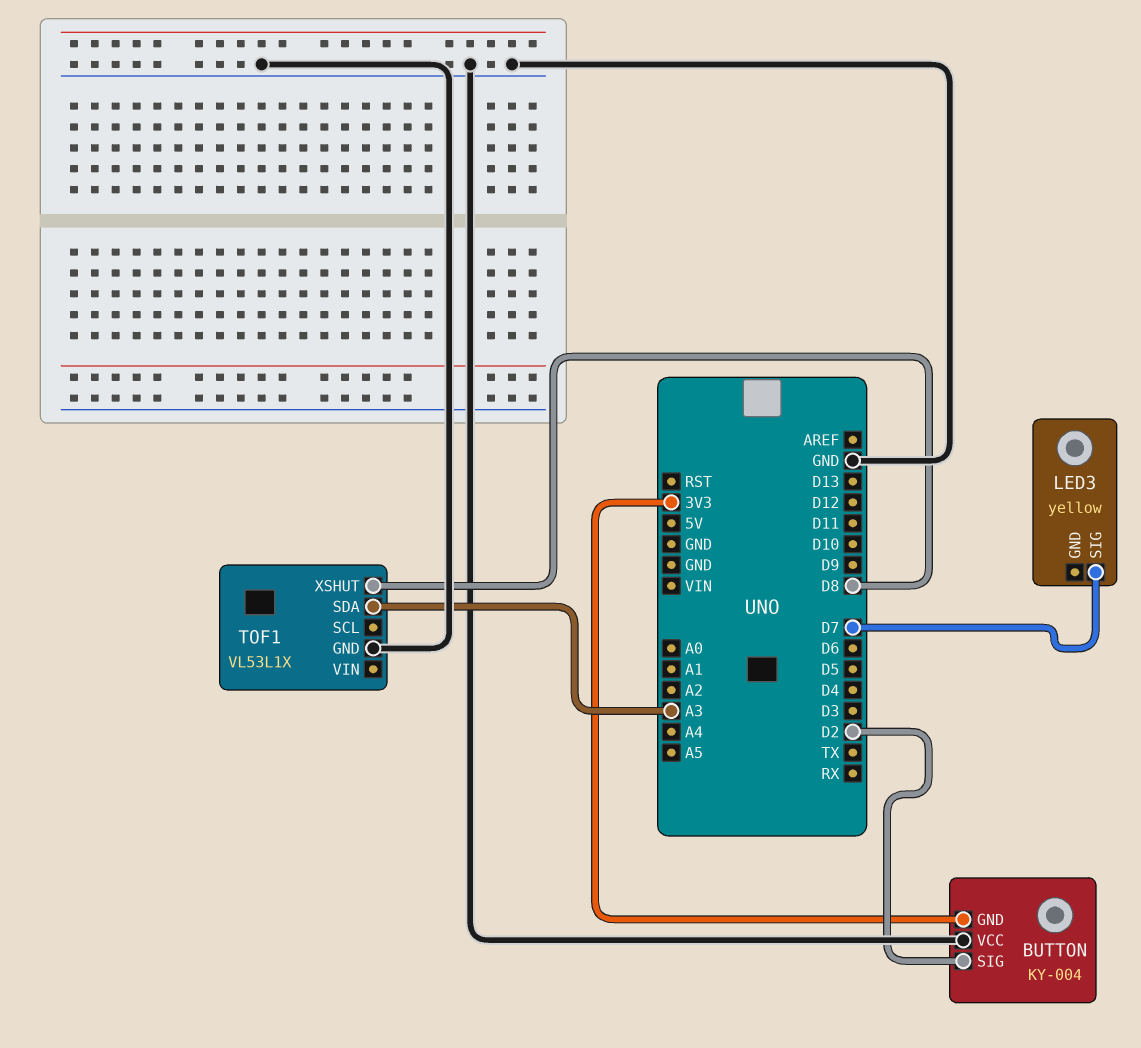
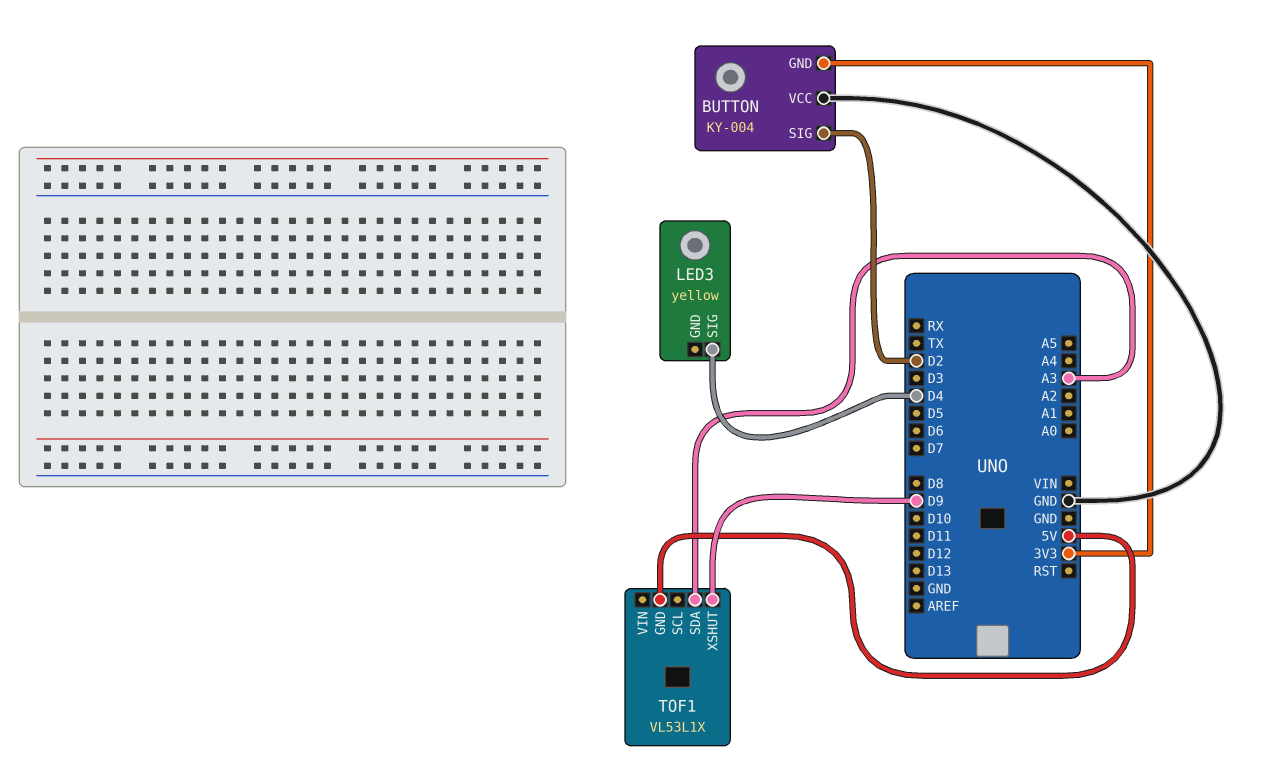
LED3 pin SIG: D7 -> D4
TOF1 pin GND: GND -> 5V
TOF1 pin XSHUT: D8 -> D9

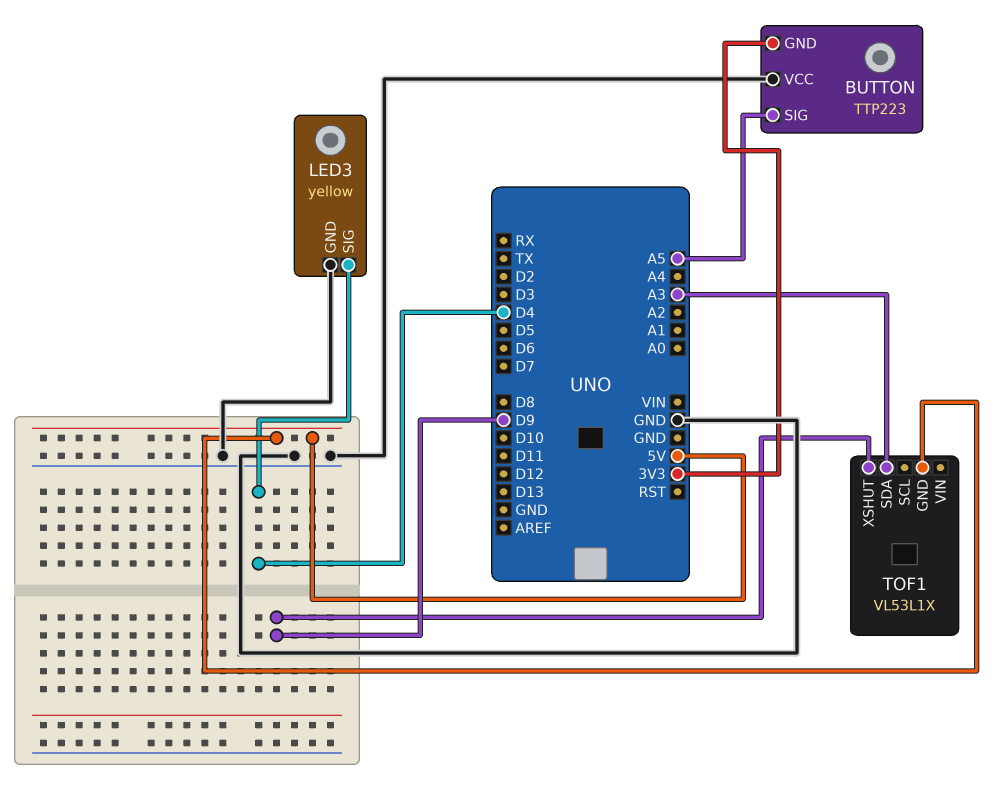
BUTTON: KY-004 -> TTP223
BUTTON pin SIG: D2 -> A5
LED3 pin GND: none -> GND

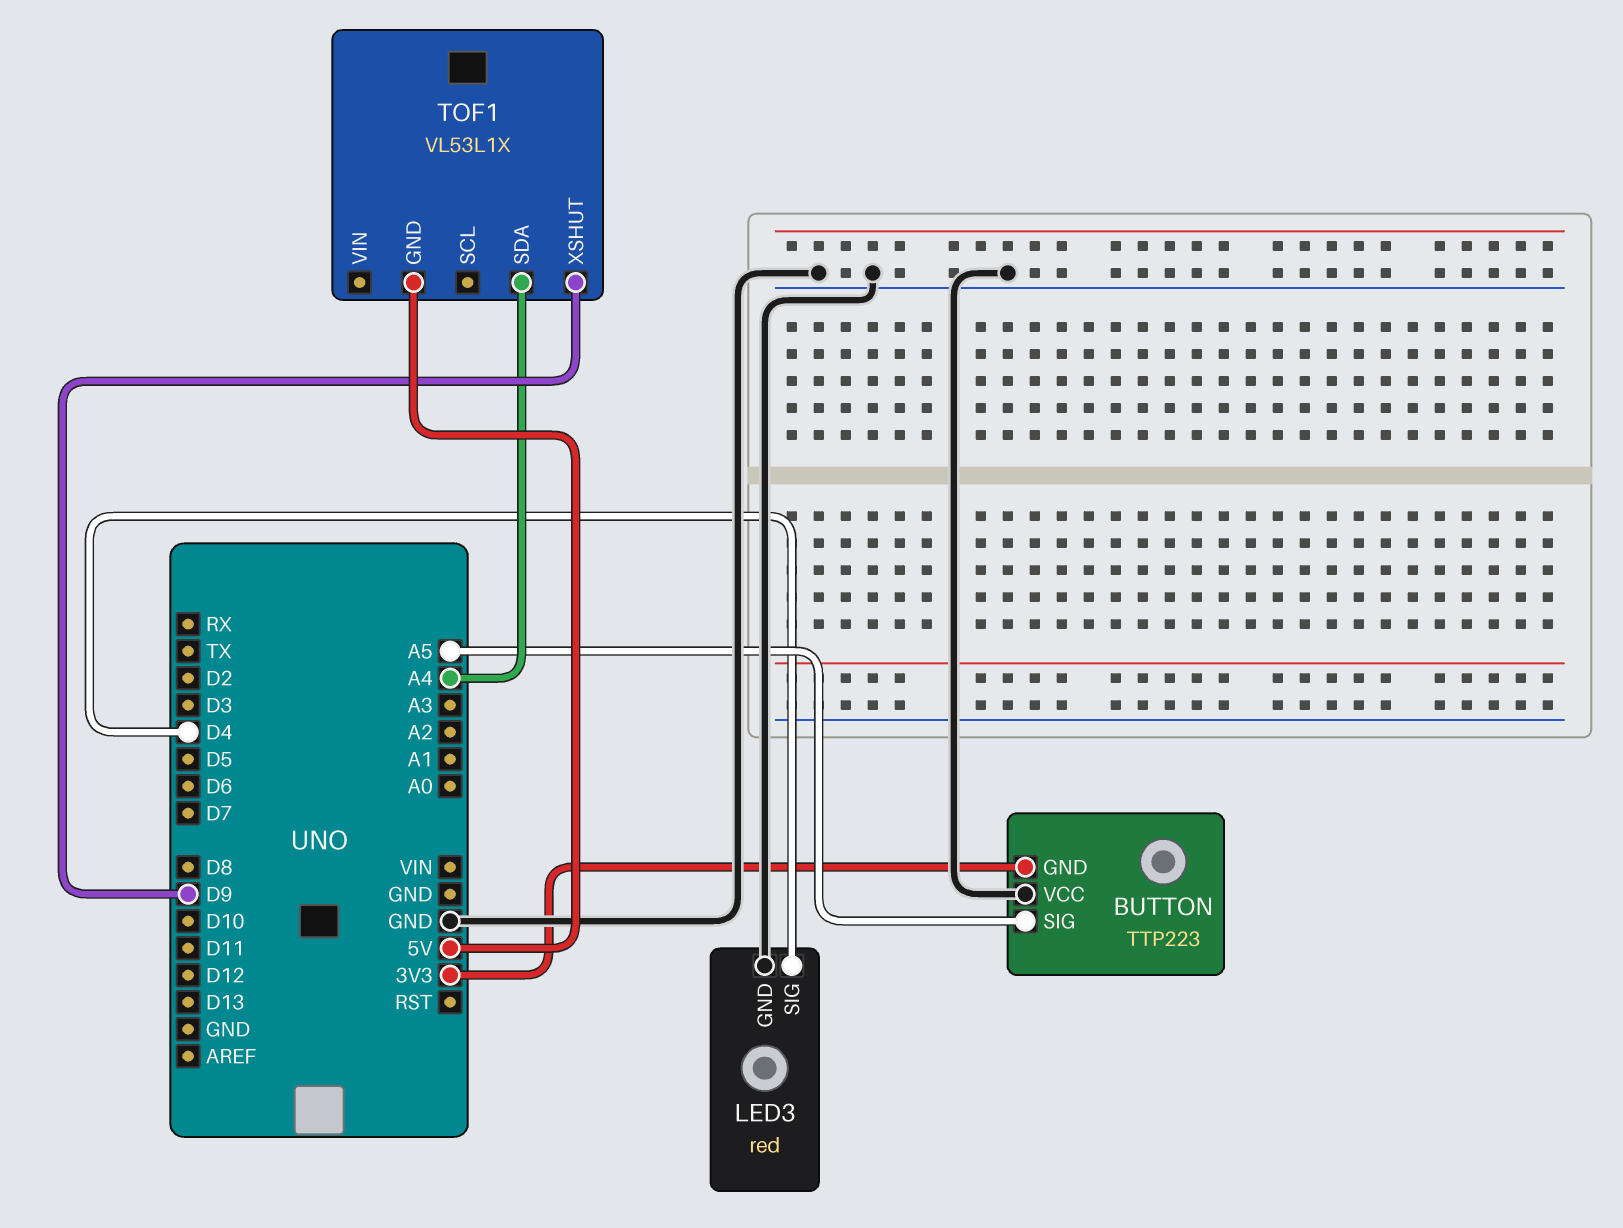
LED3: yellow -> red
TOF1 pin SDA: A3 -> A4

